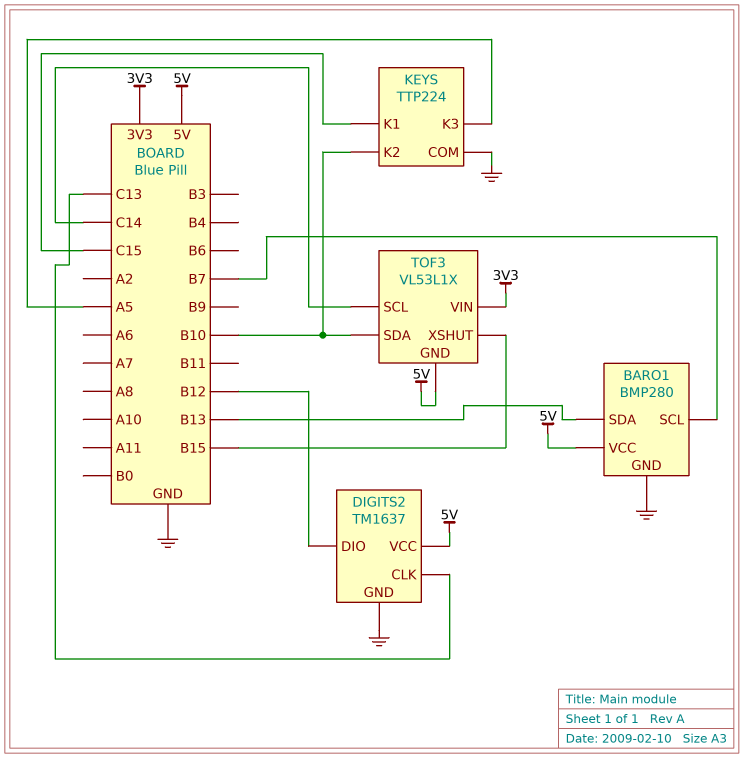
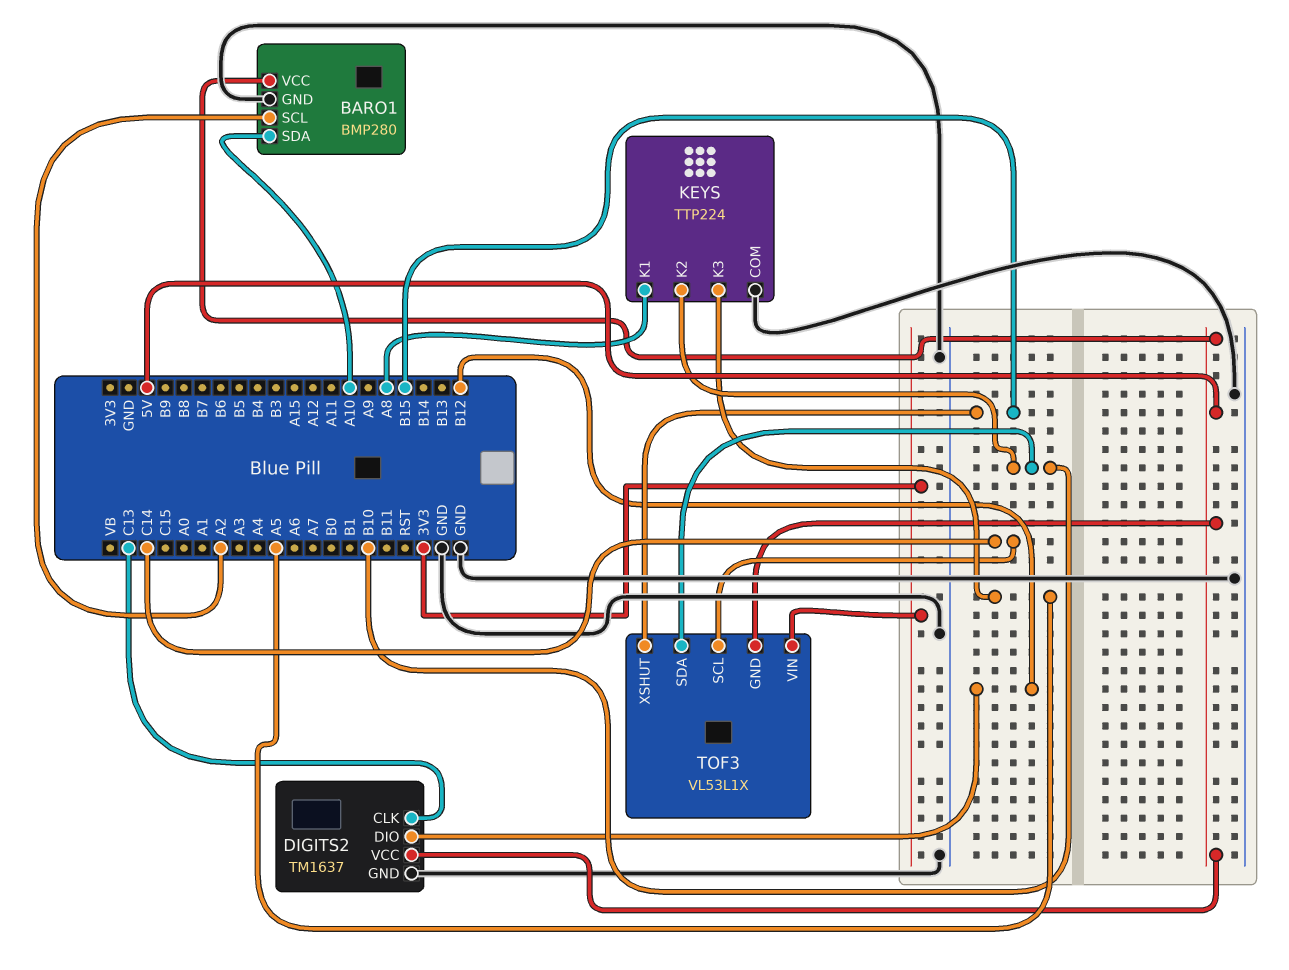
BARO1 pin SCL: B7 -> A2
BARO1 pin SDA: B13 -> A10
KEYS pin K1: C15 -> A8

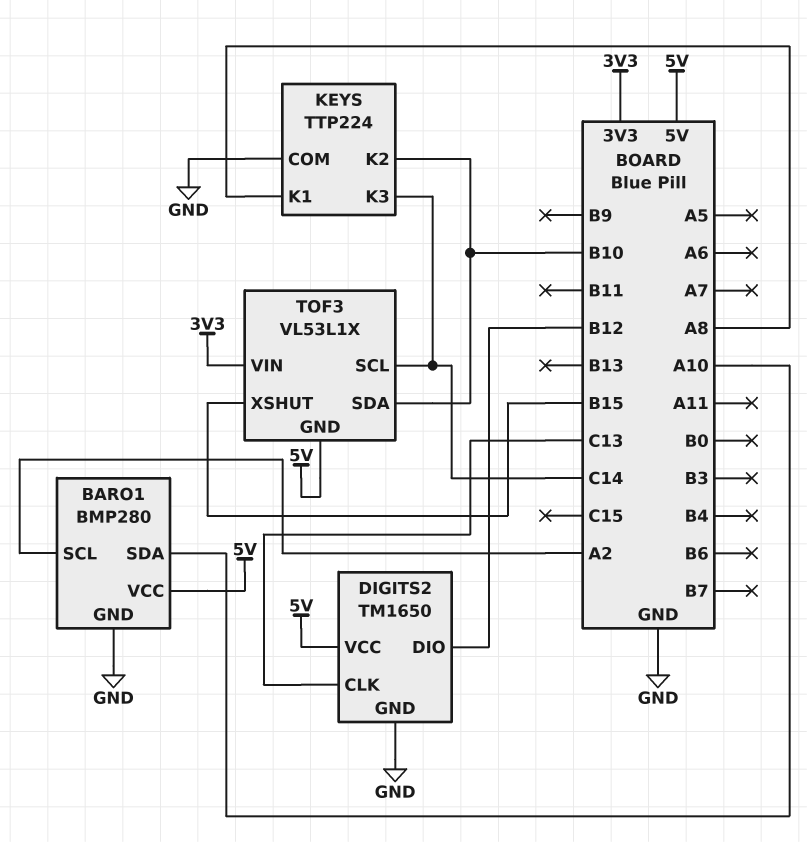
DIGITS2: TM1637 -> TM1650
KEYS pin K3: A5 -> C14

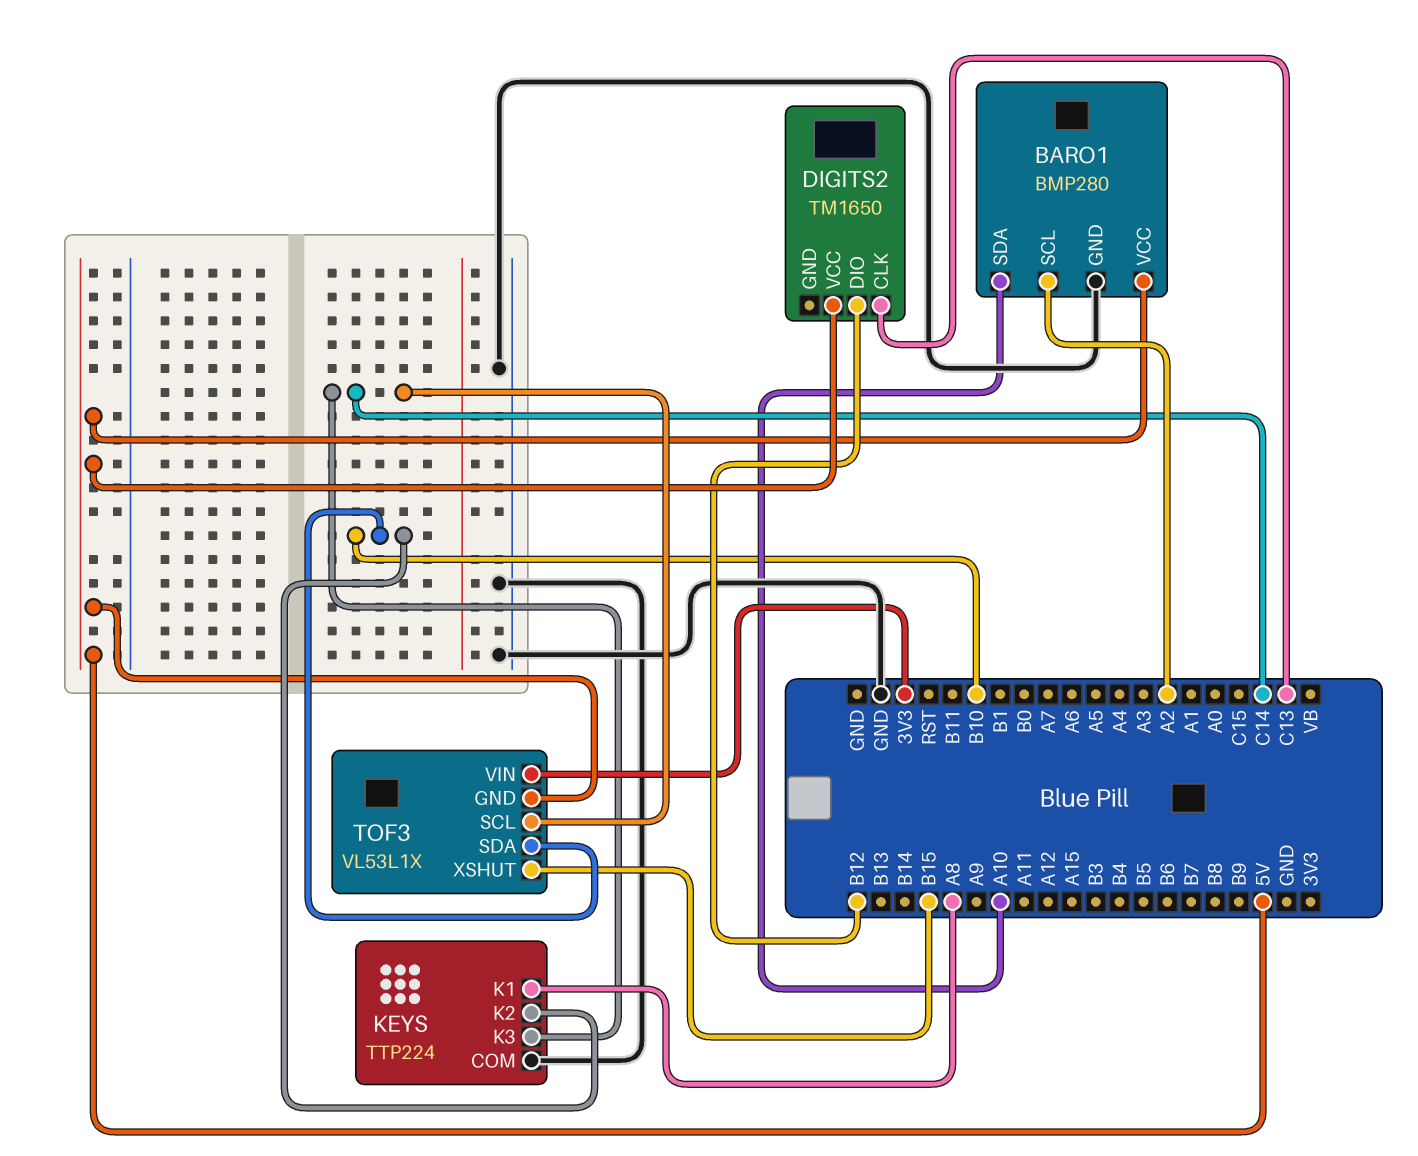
DIGITS2 pin GND: GND -> none

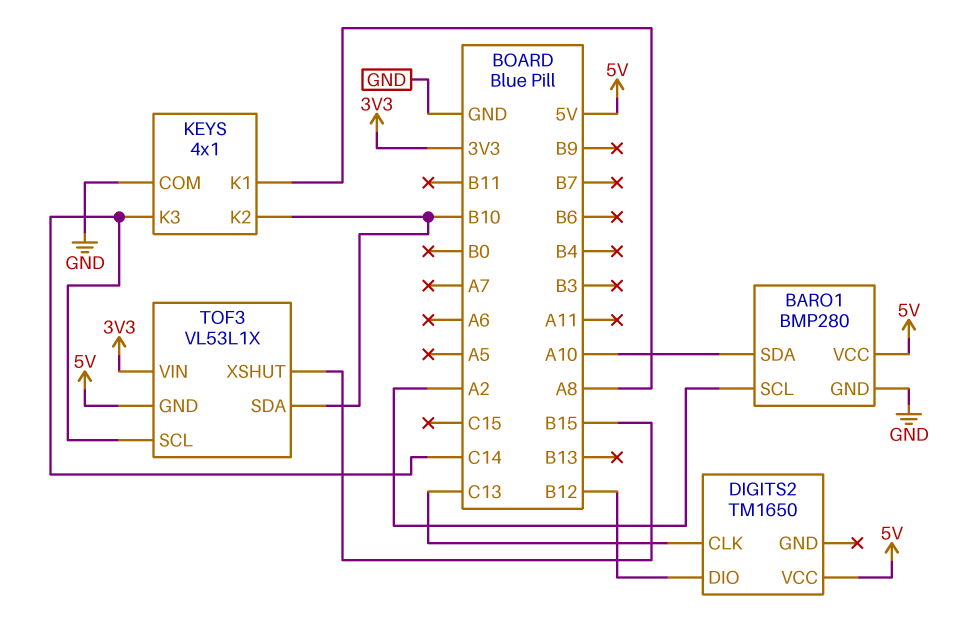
KEYS: TTP224 -> 4x1

